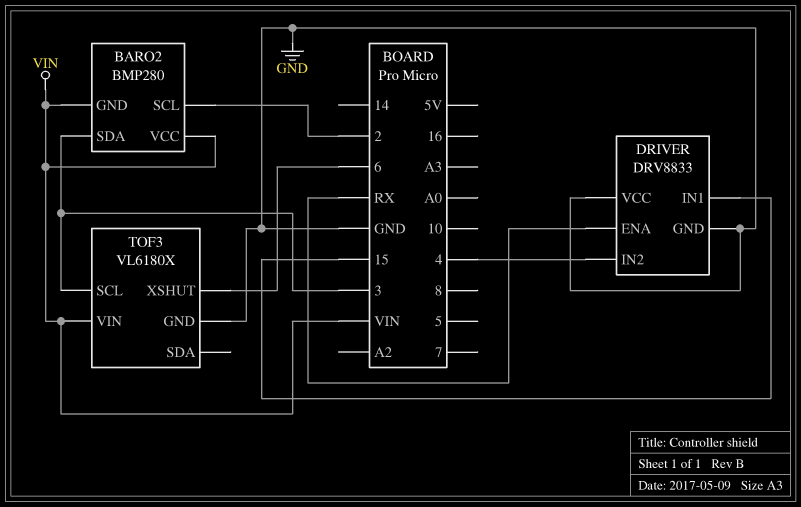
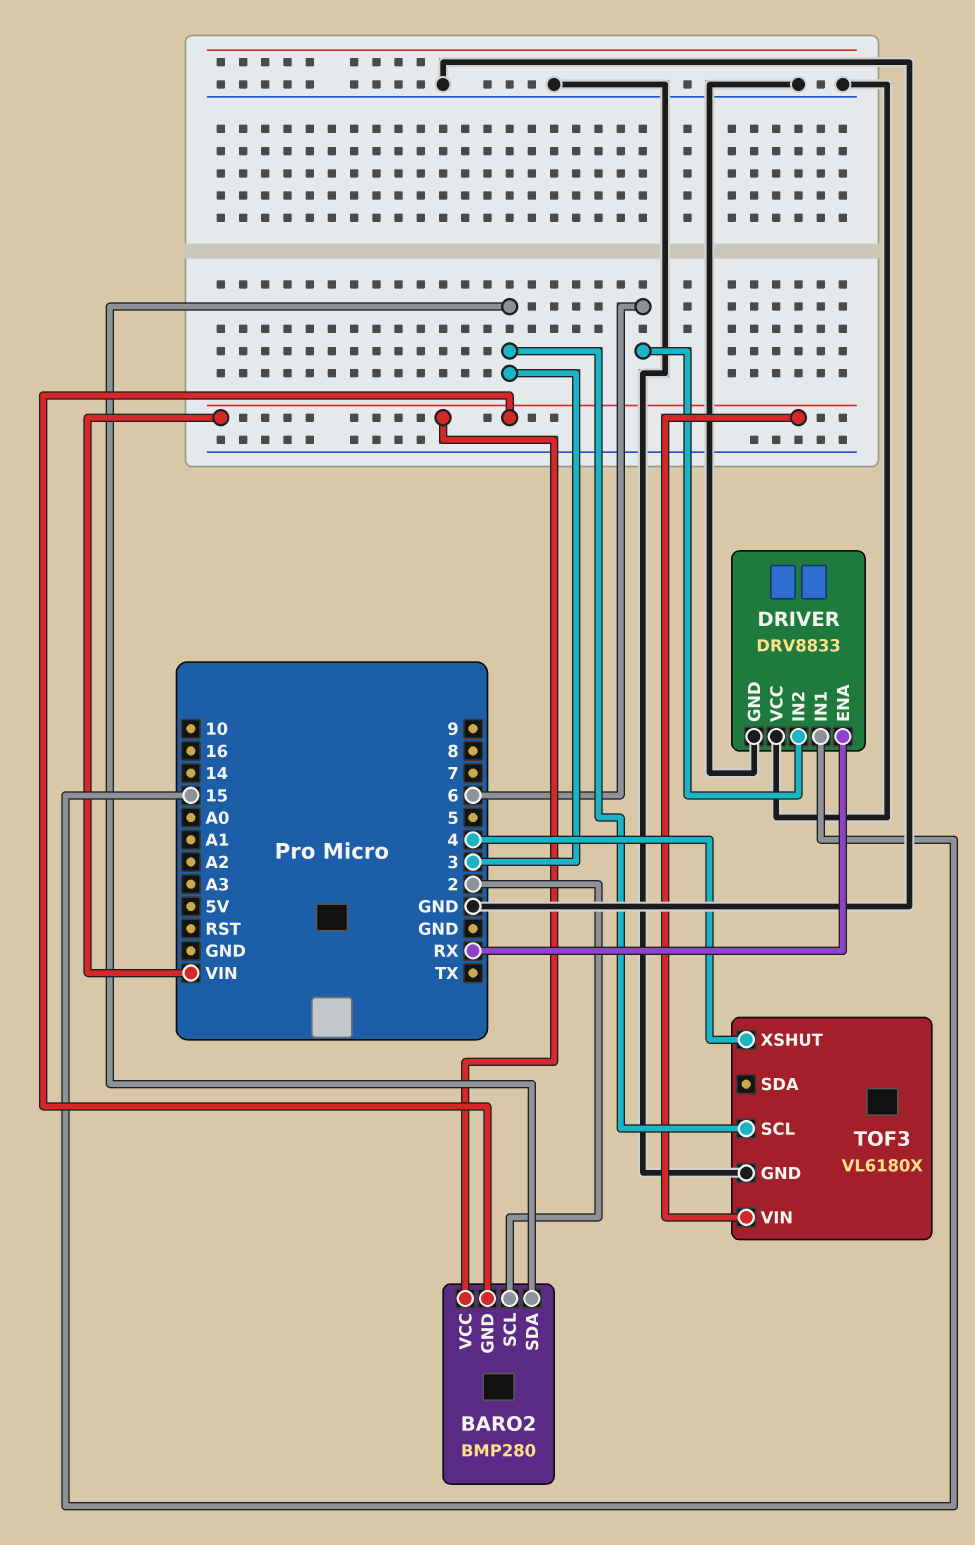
DRIVER pin IN2: 4 -> 6
TOF3 pin XSHUT: 6 -> 4

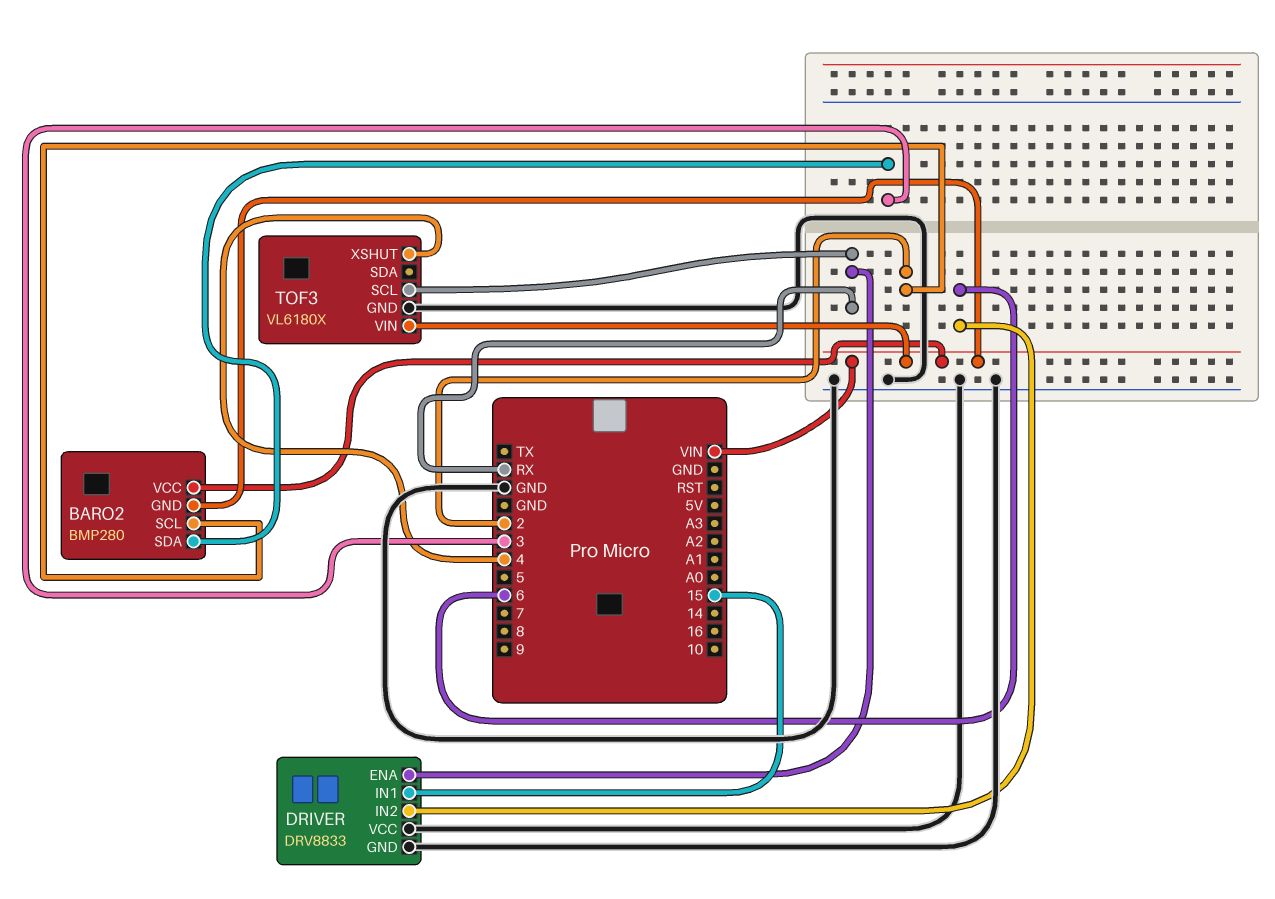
TOF3 pin SCL: 3 -> RX

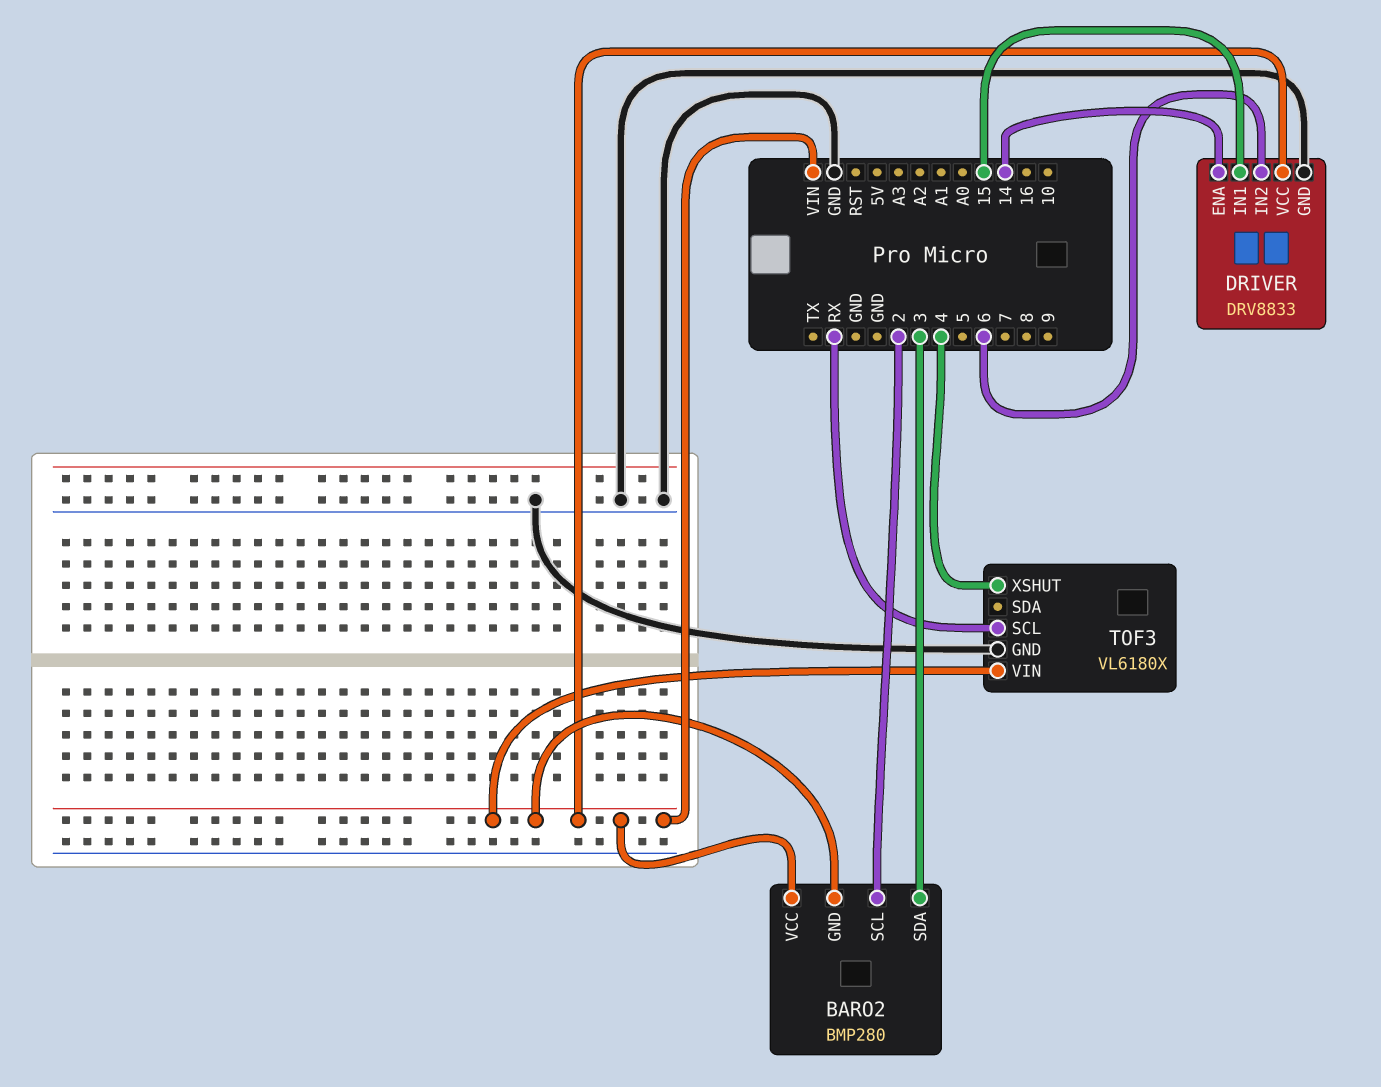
DRIVER pin ENA: RX -> 14
DRIVER pin VCC: GND -> VIN

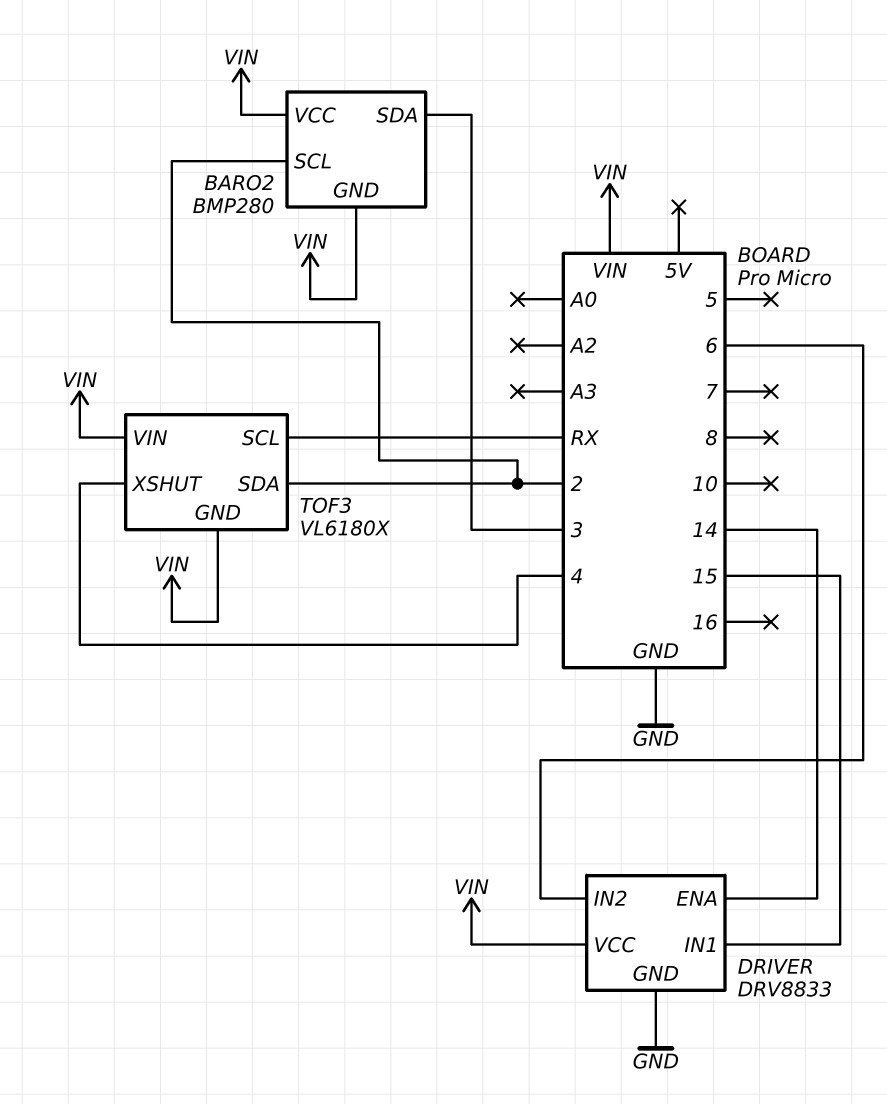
TOF3 pin GND: GND -> VIN
TOF3 pin SDA: none -> 2

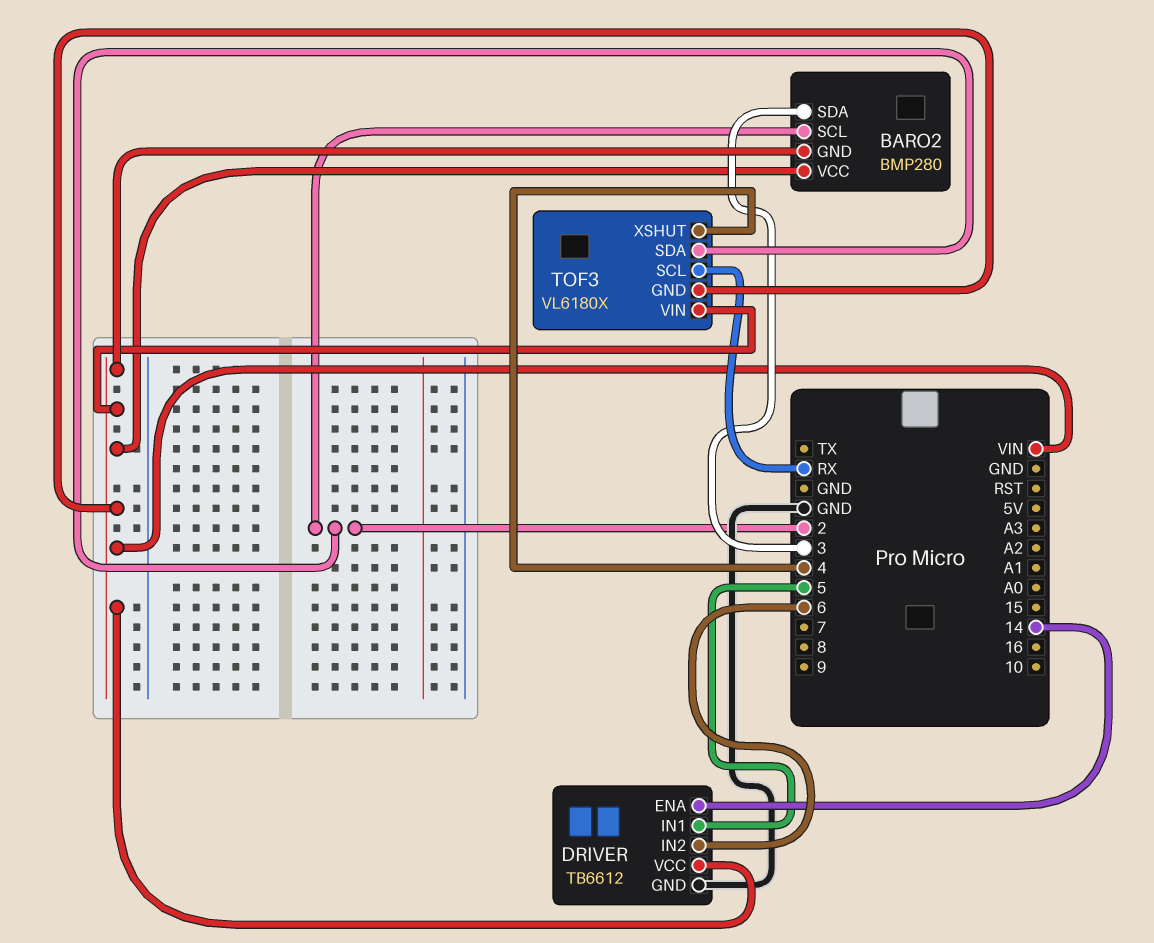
DRIVER: DRV8833 -> TB6612
DRIVER pin IN1: 15 -> 5

